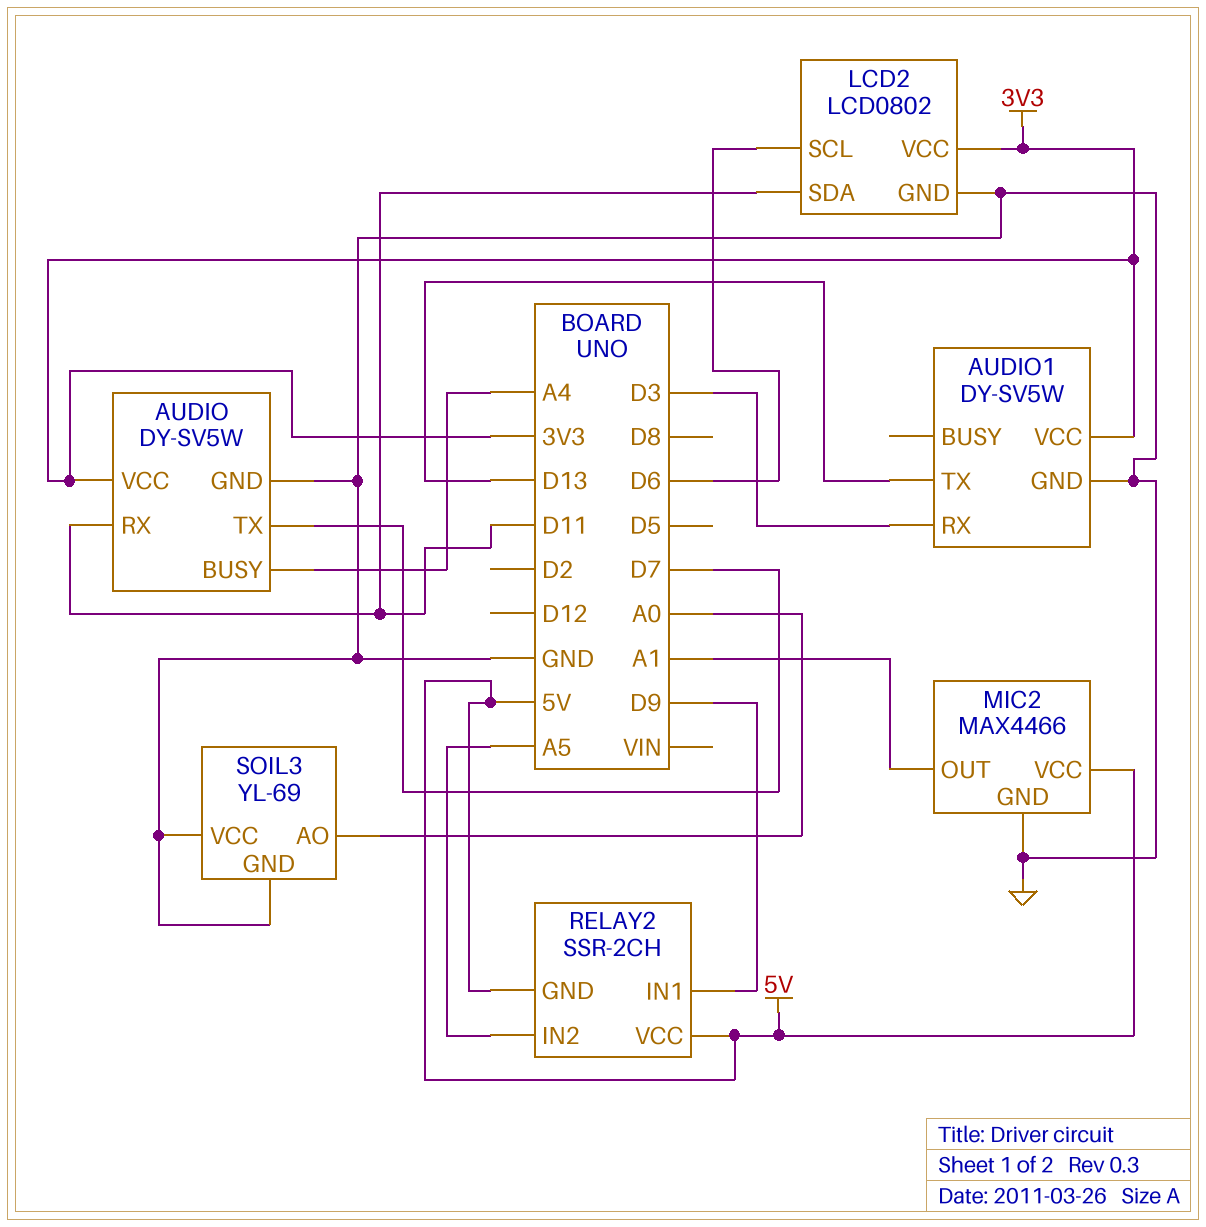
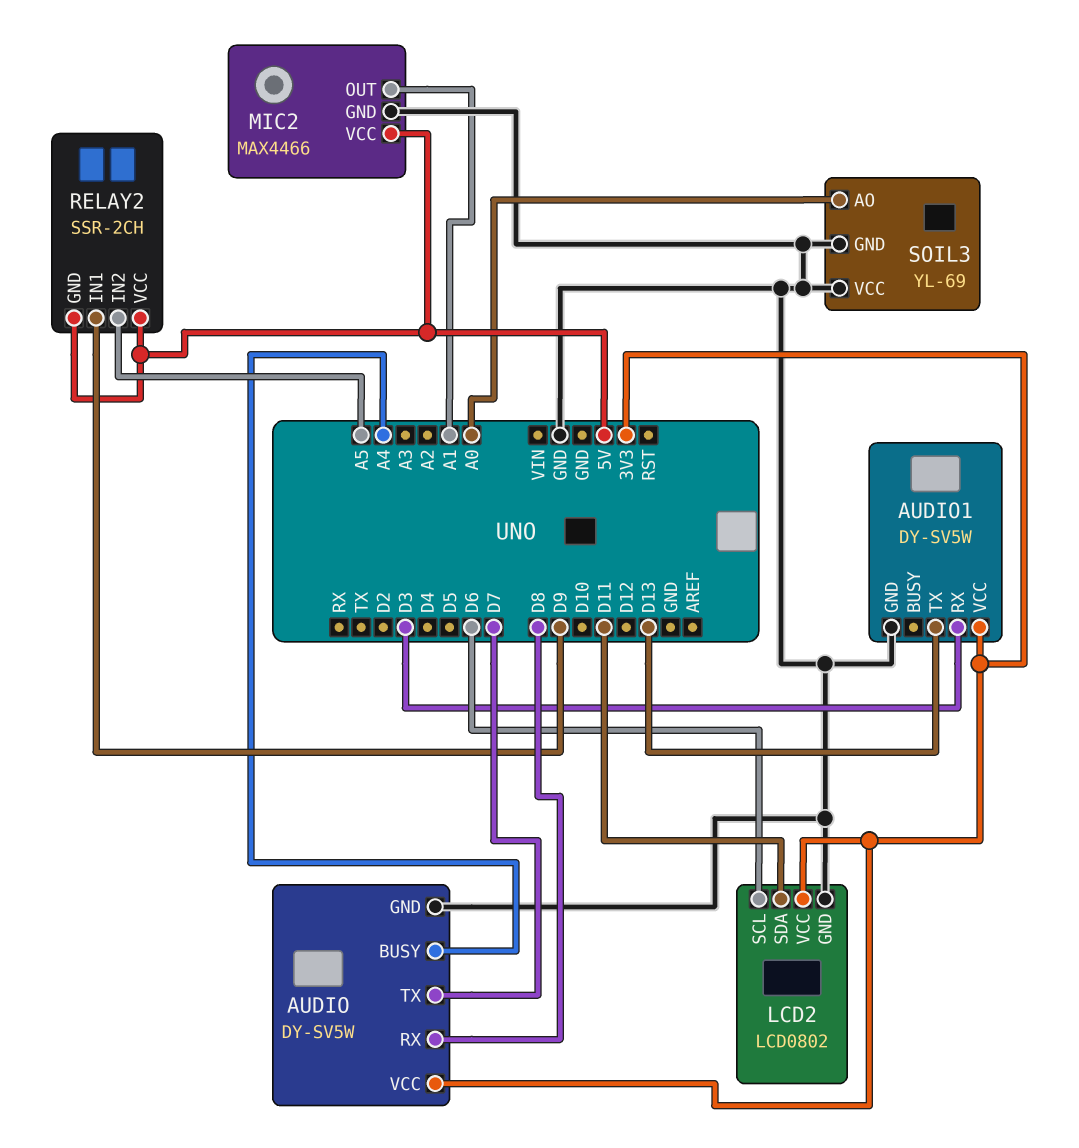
AUDIO pin RX: D11 -> D8

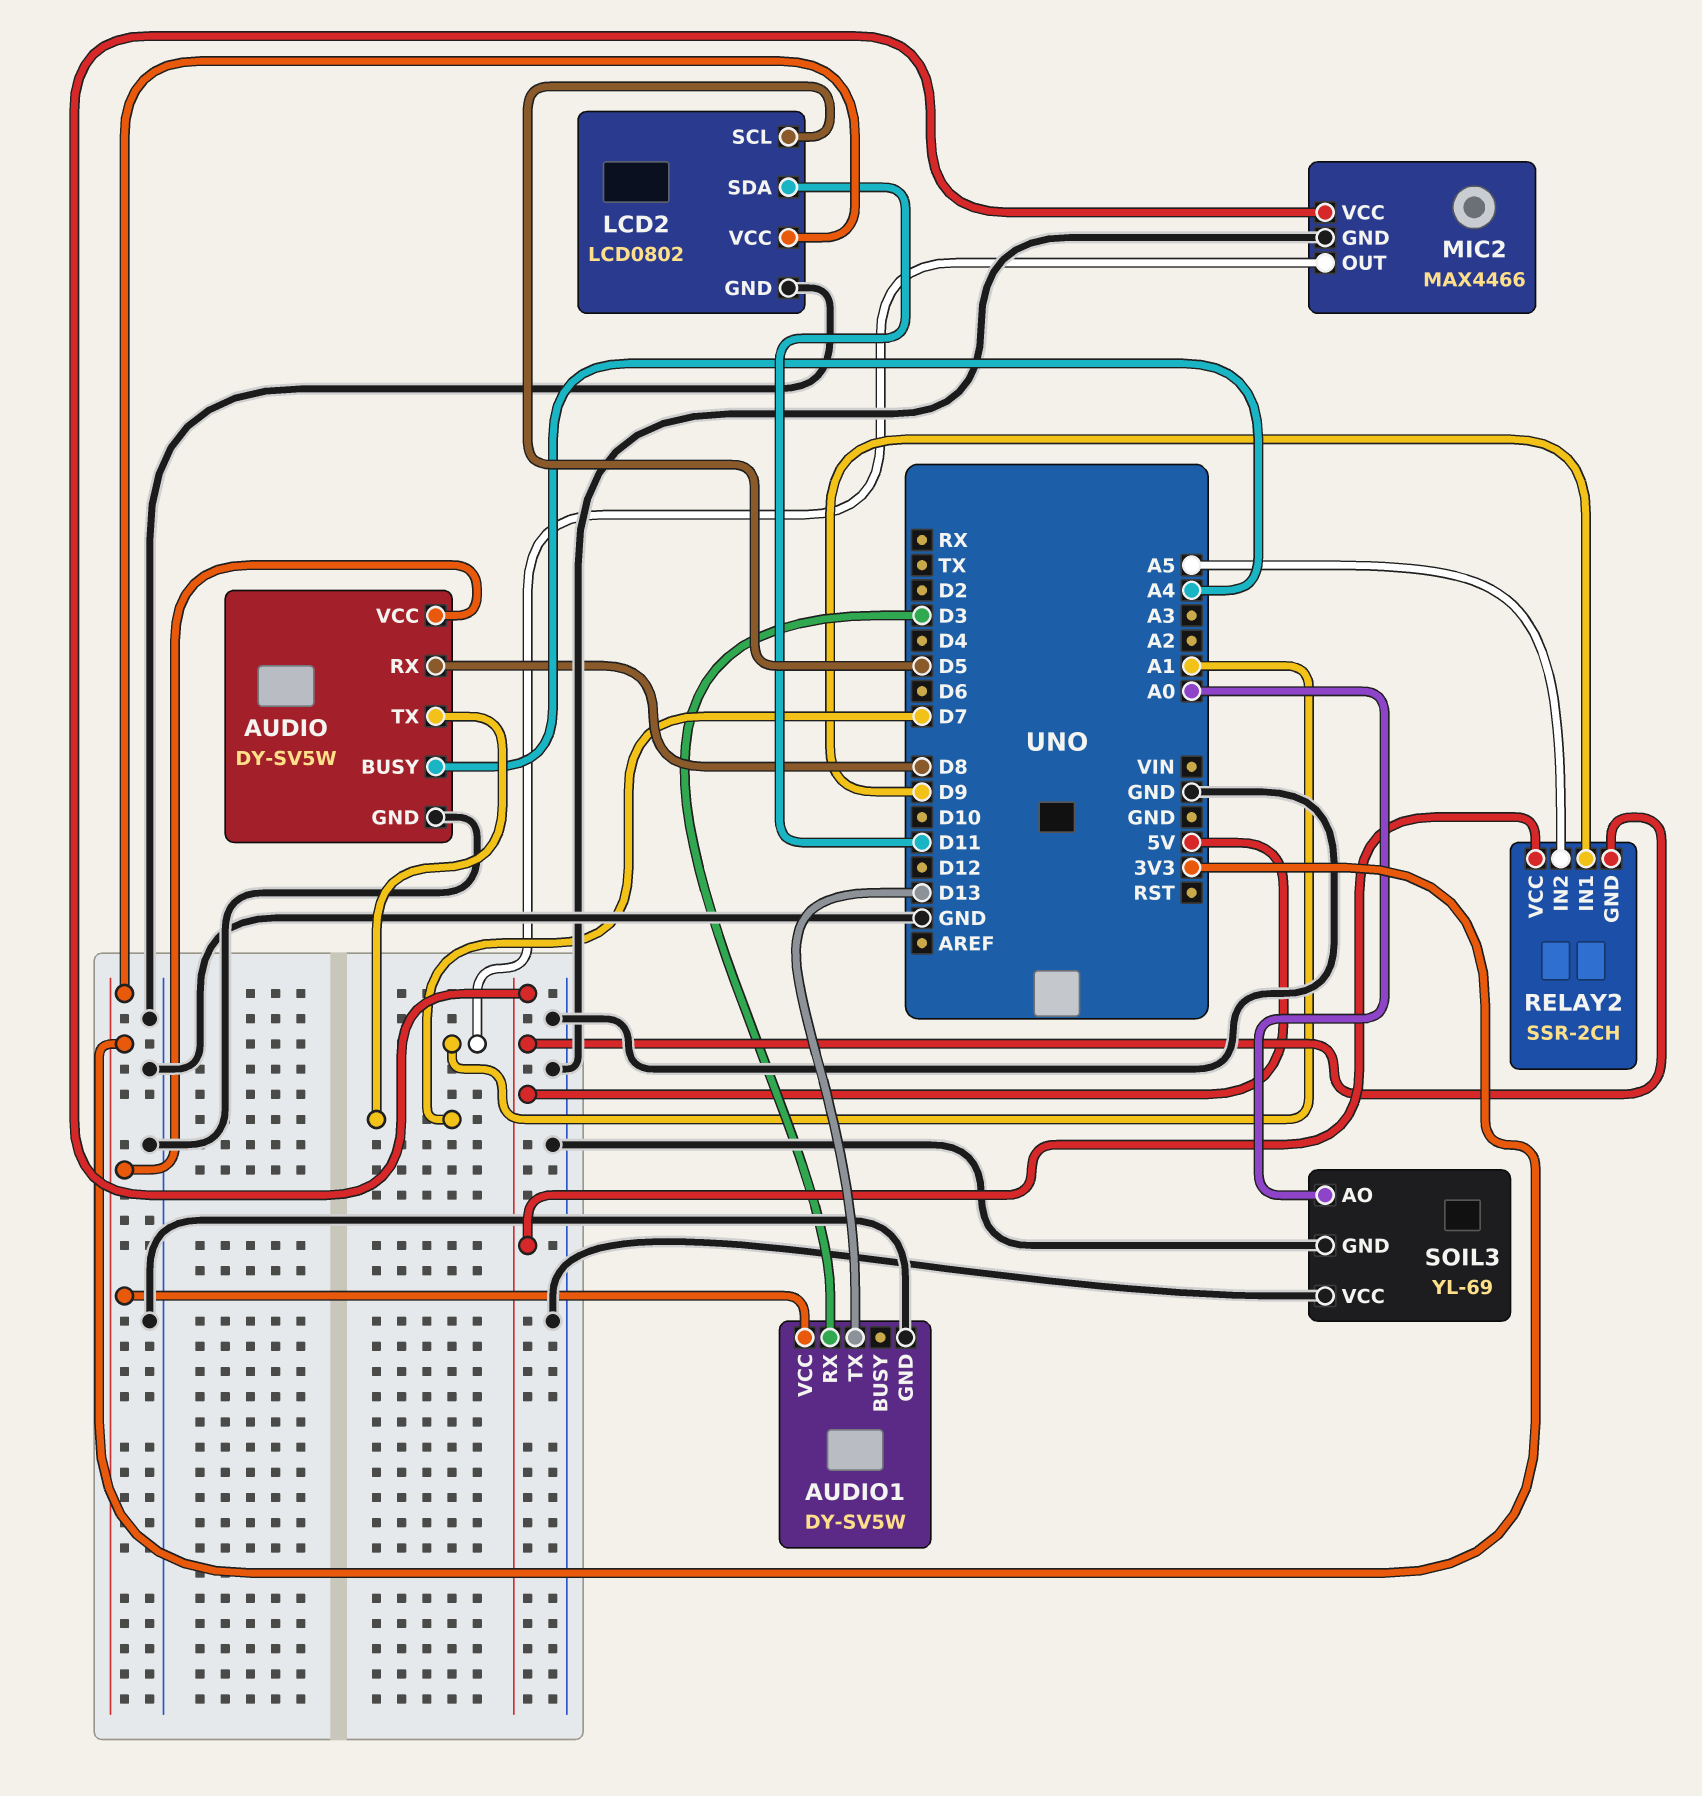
LCD2 pin SCL: D6 -> D5

